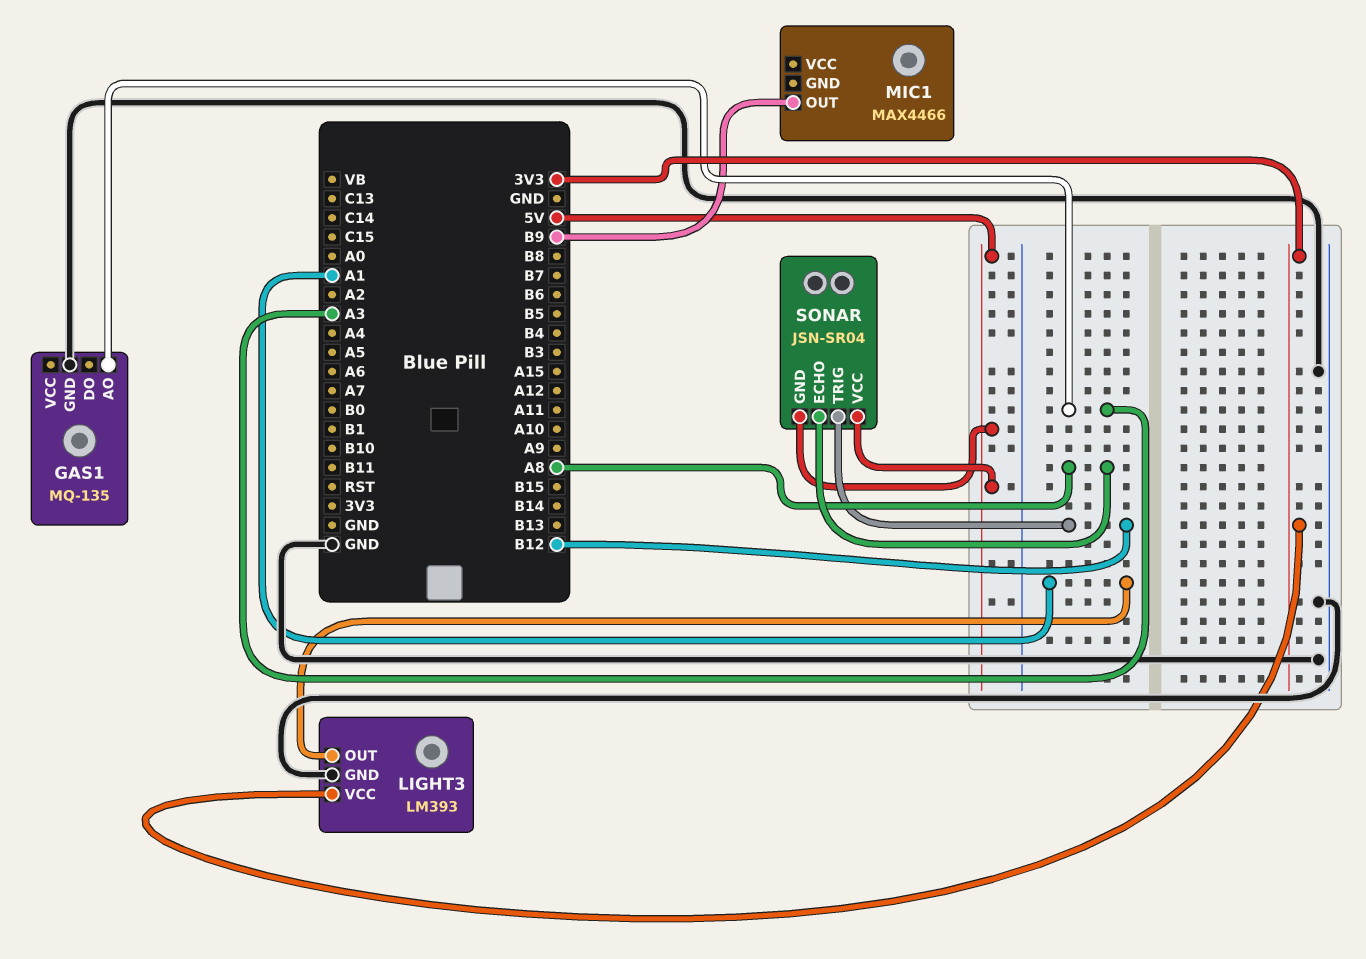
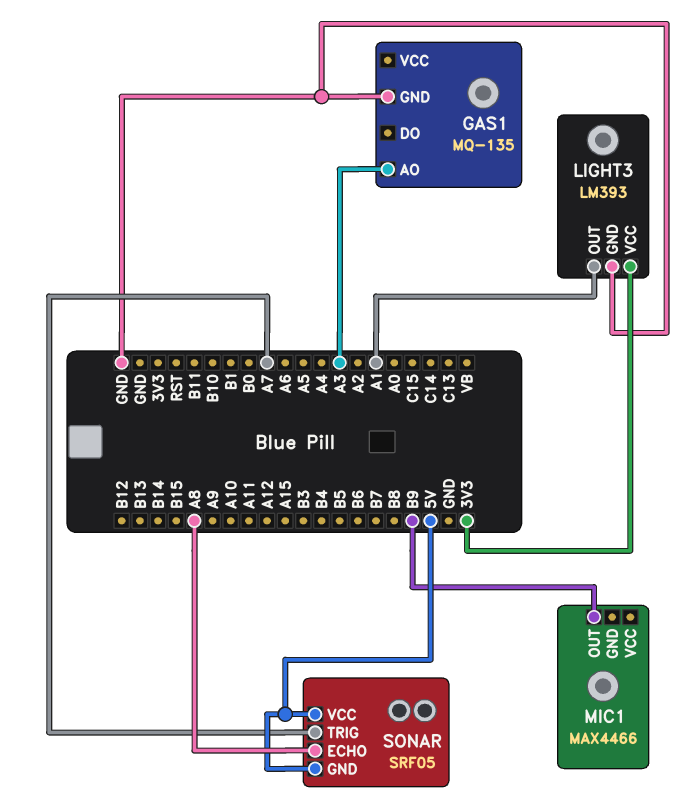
SONAR: JSN-SR04 -> SRF05
SONAR pin TRIG: B12 -> A7

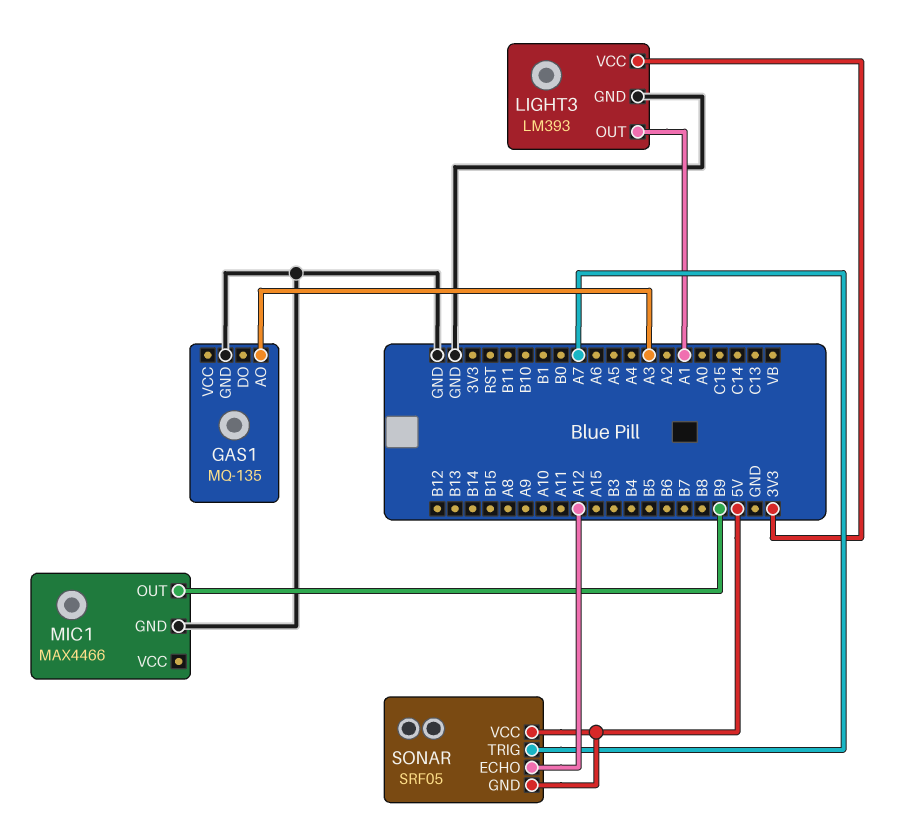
MIC1 pin GND: none -> GND
SONAR pin ECHO: A8 -> A12

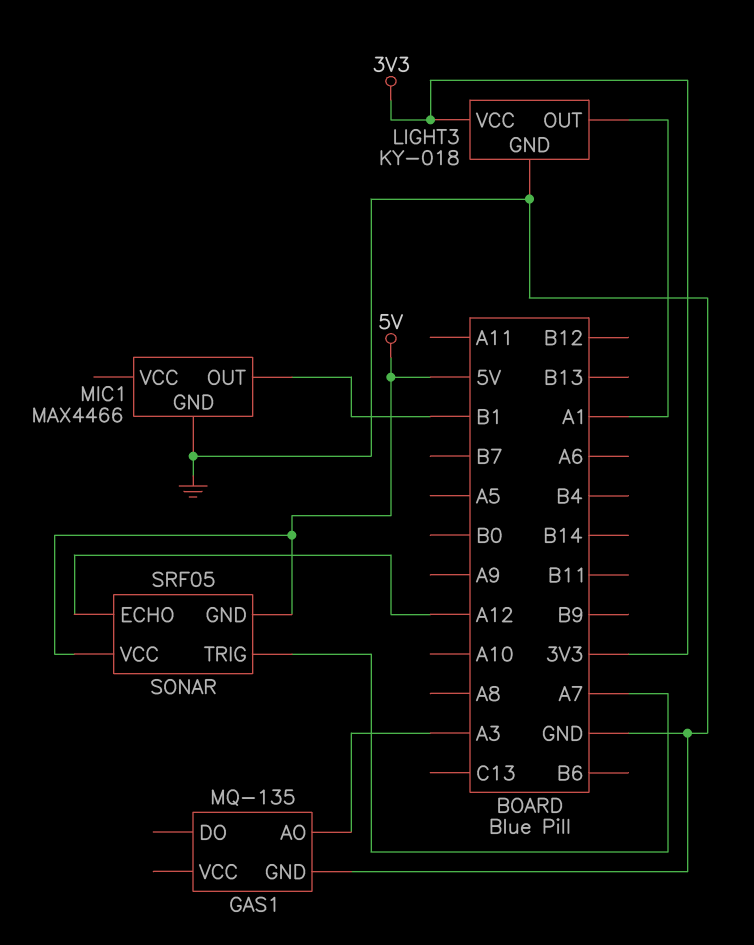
LIGHT3: LM393 -> KY-018
MIC1 pin OUT: B9 -> B1

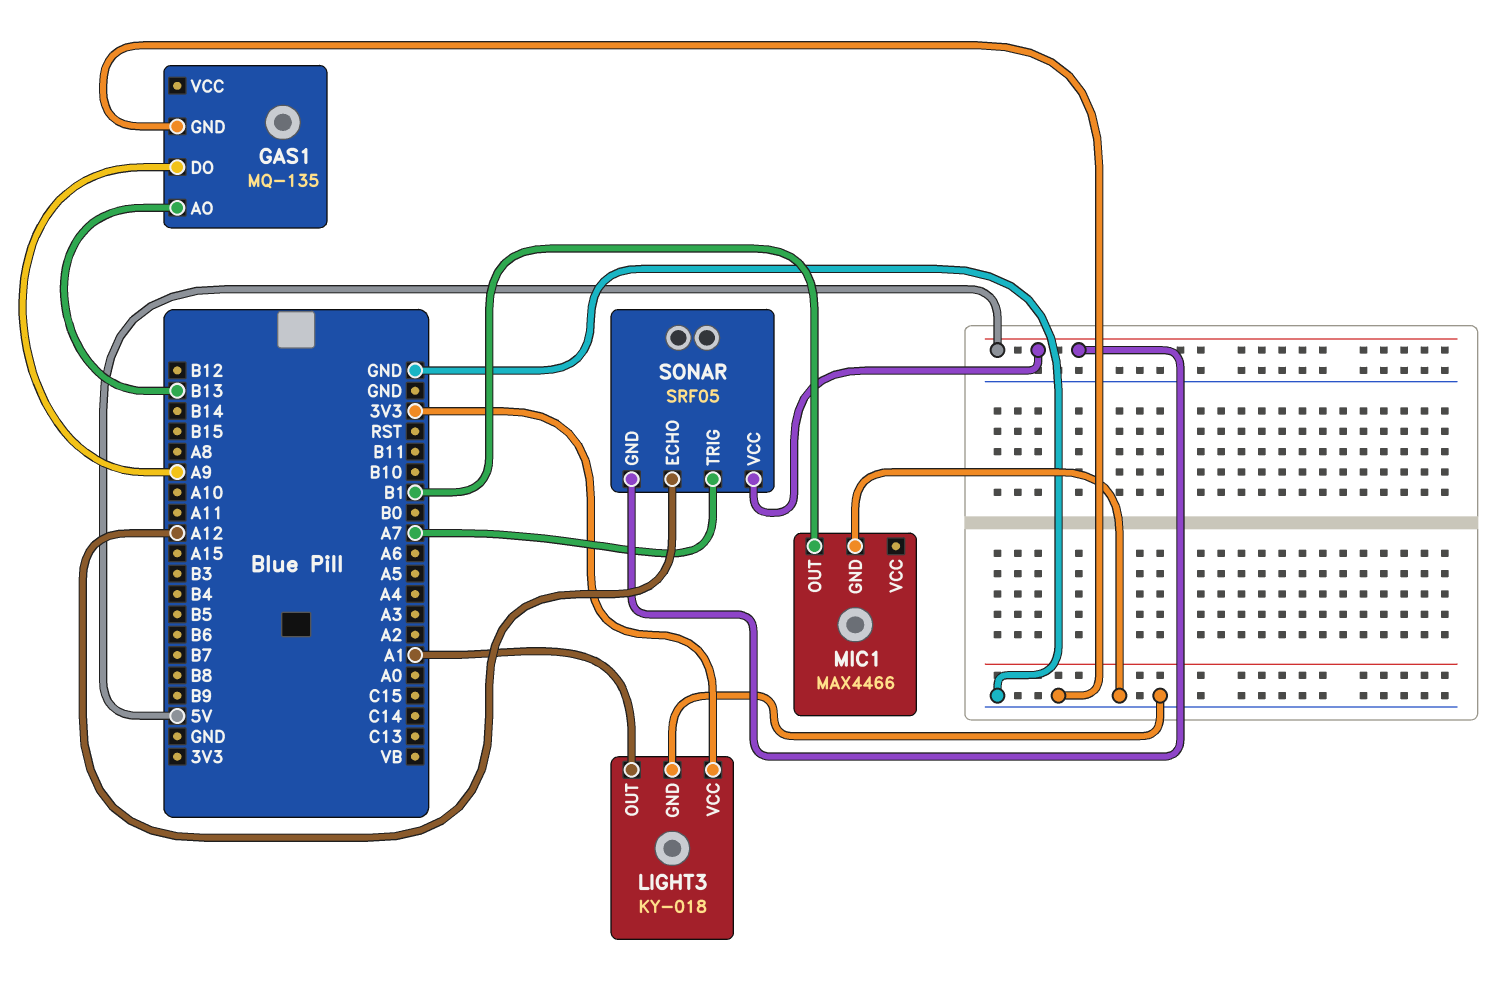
GAS1 pin AO: A3 -> B13
GAS1 pin DO: none -> A9

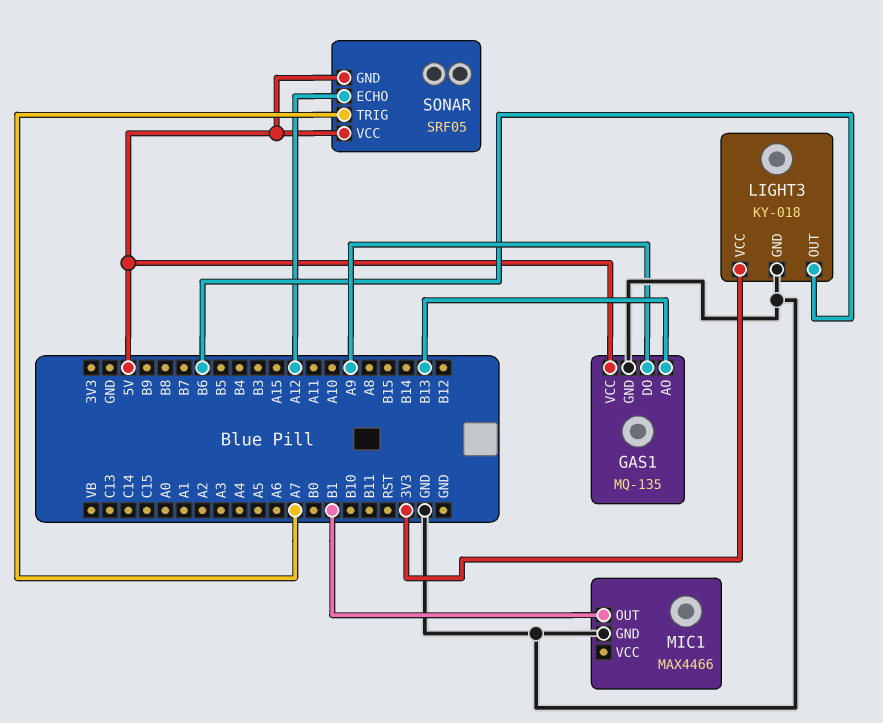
GAS1 pin VCC: none -> 5V
LIGHT3 pin OUT: A1 -> B6

